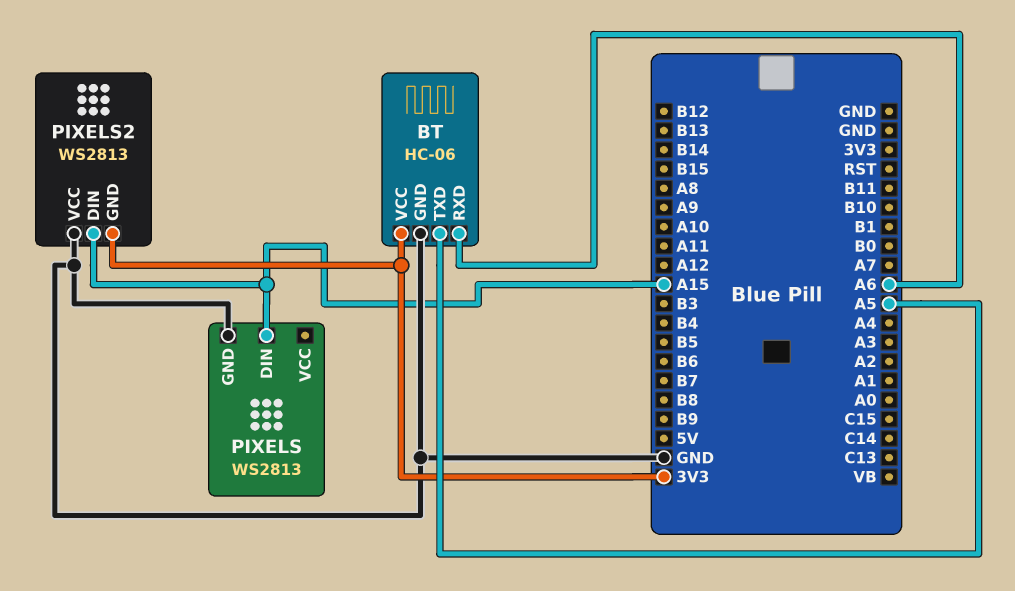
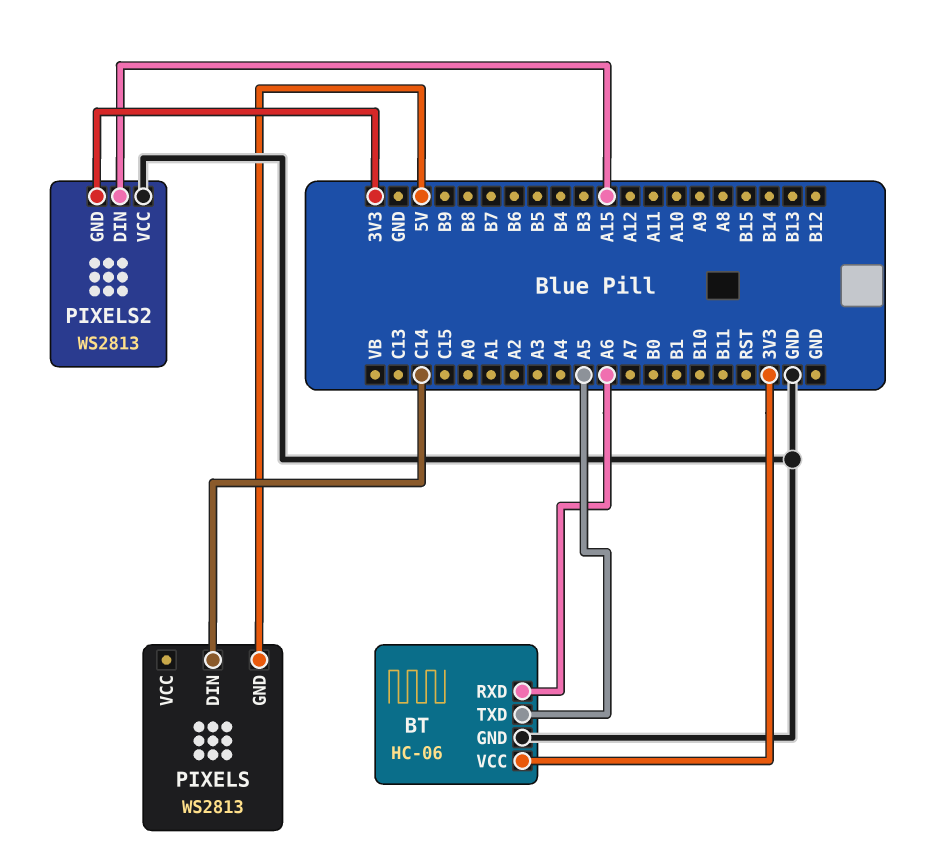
PIXELS pin DIN: A15 -> C14
PIXELS pin GND: GND -> 5V

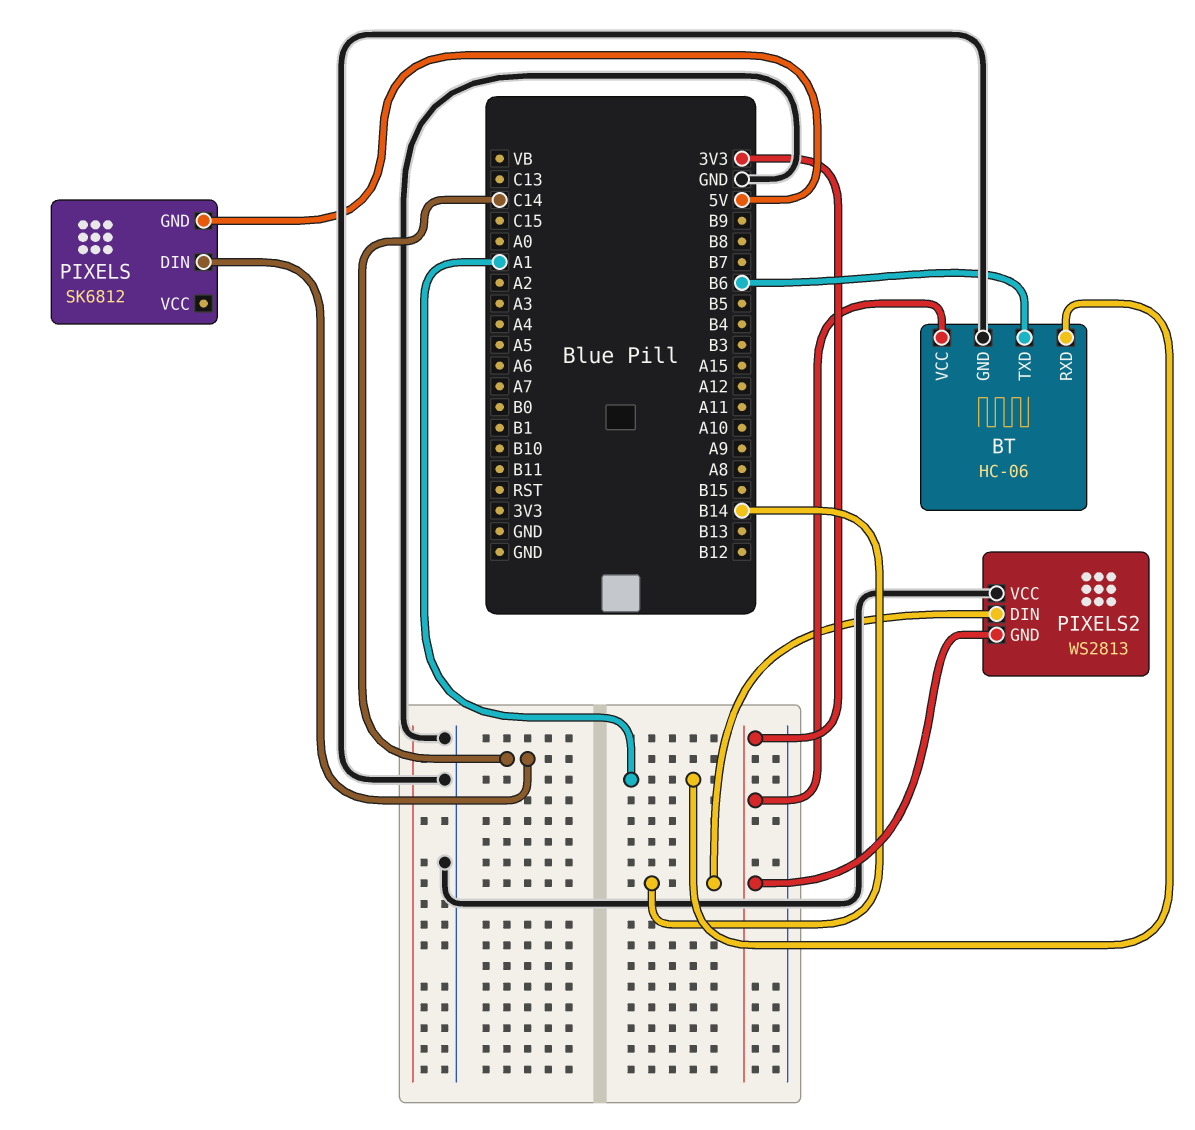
BT pin RXD: A6 -> A1
BT pin TXD: A5 -> B6
PIXELS: WS2813 -> SK6812
PIXELS2 pin DIN: A15 -> B14

